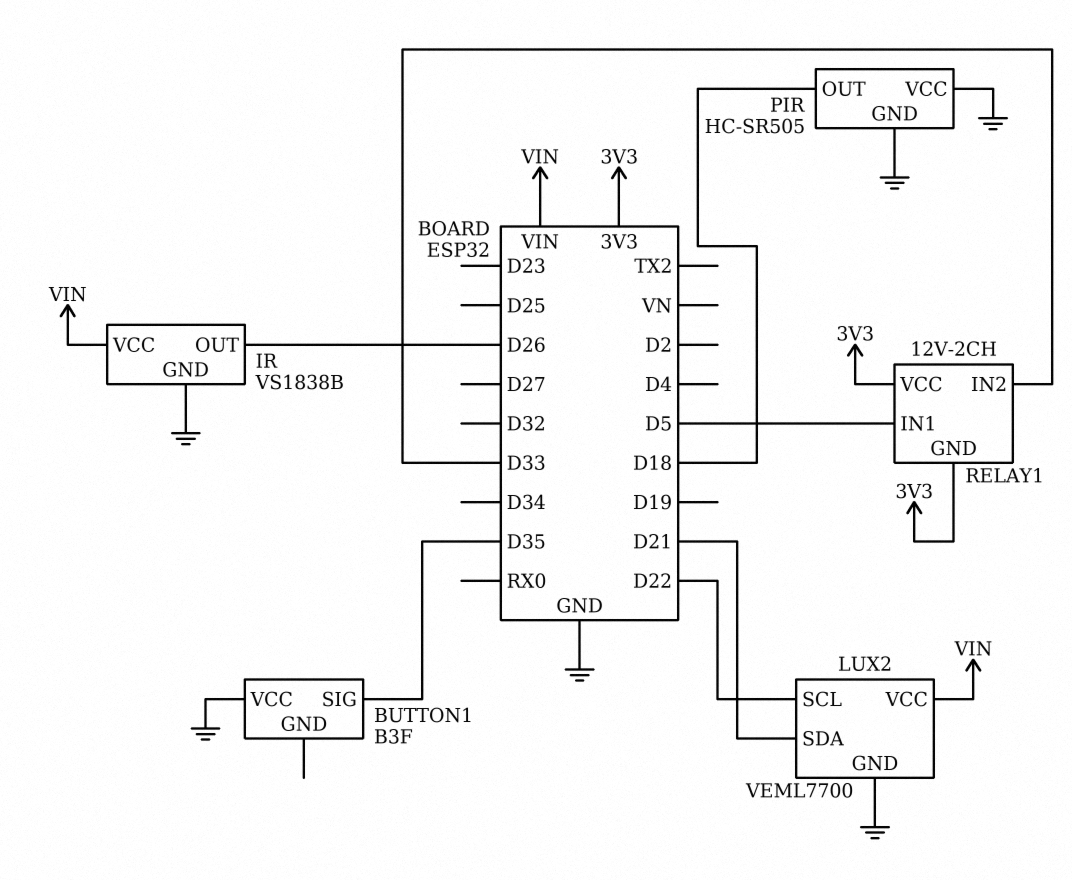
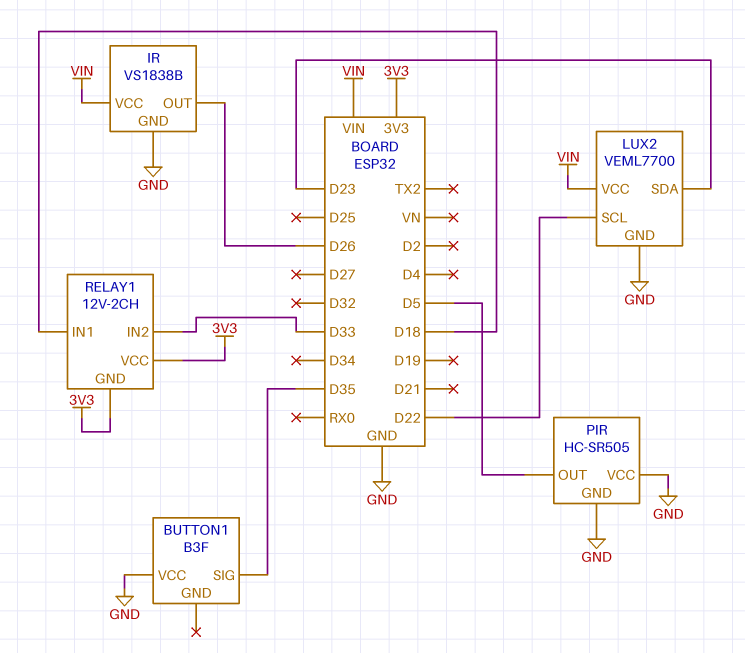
LUX2 pin SDA: D21 -> D23
PIR pin OUT: D18 -> D5
RELAY1 pin IN1: D5 -> D18

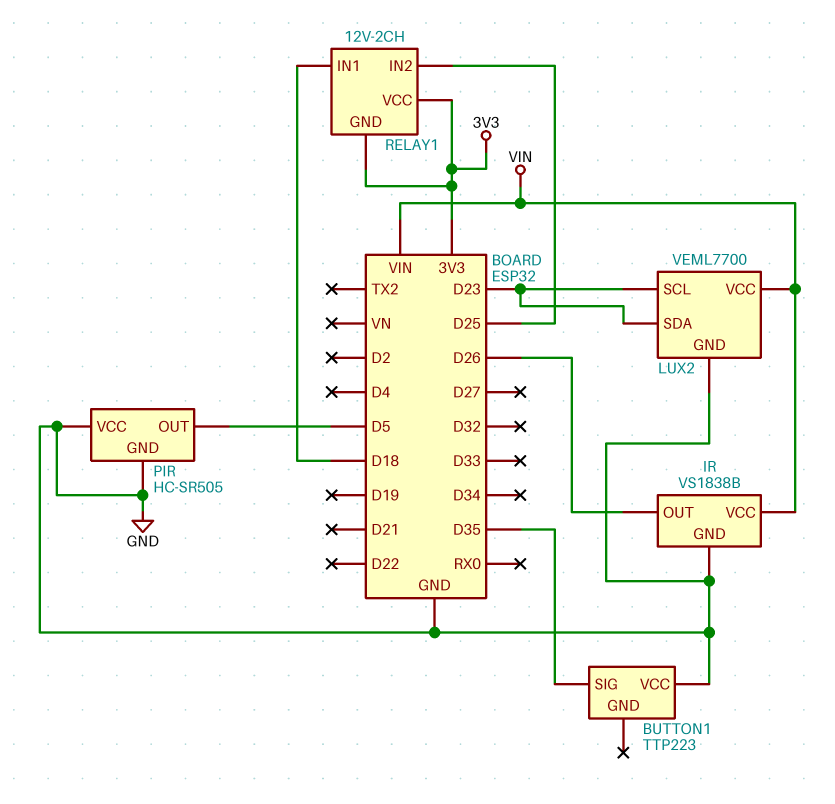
BUTTON1: B3F -> TTP223
LUX2 pin SCL: D22 -> D23
RELAY1 pin IN2: D33 -> D25

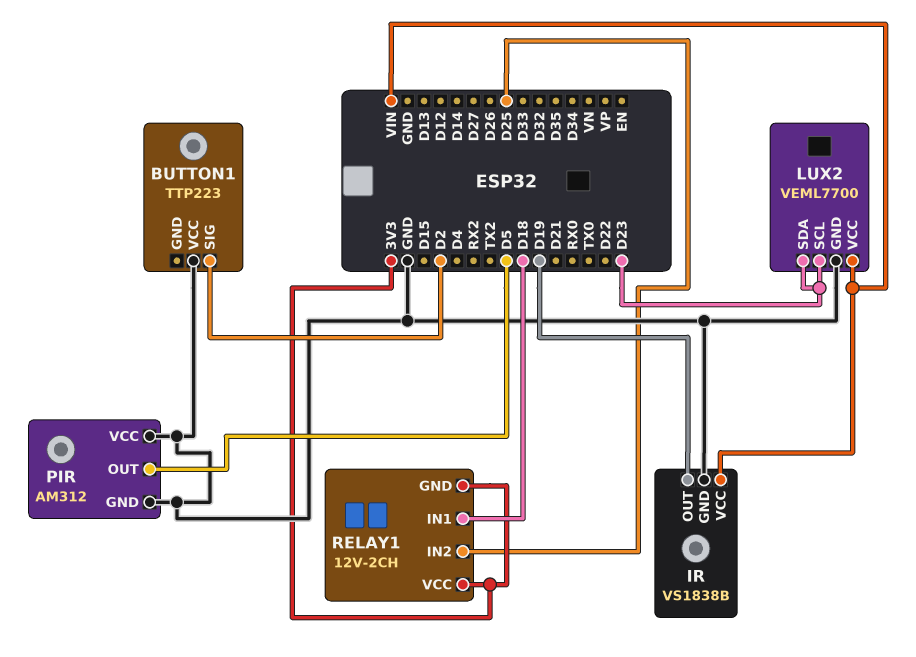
BUTTON1 pin SIG: D35 -> D2
IR pin OUT: D26 -> D19
PIR: HC-SR505 -> AM312

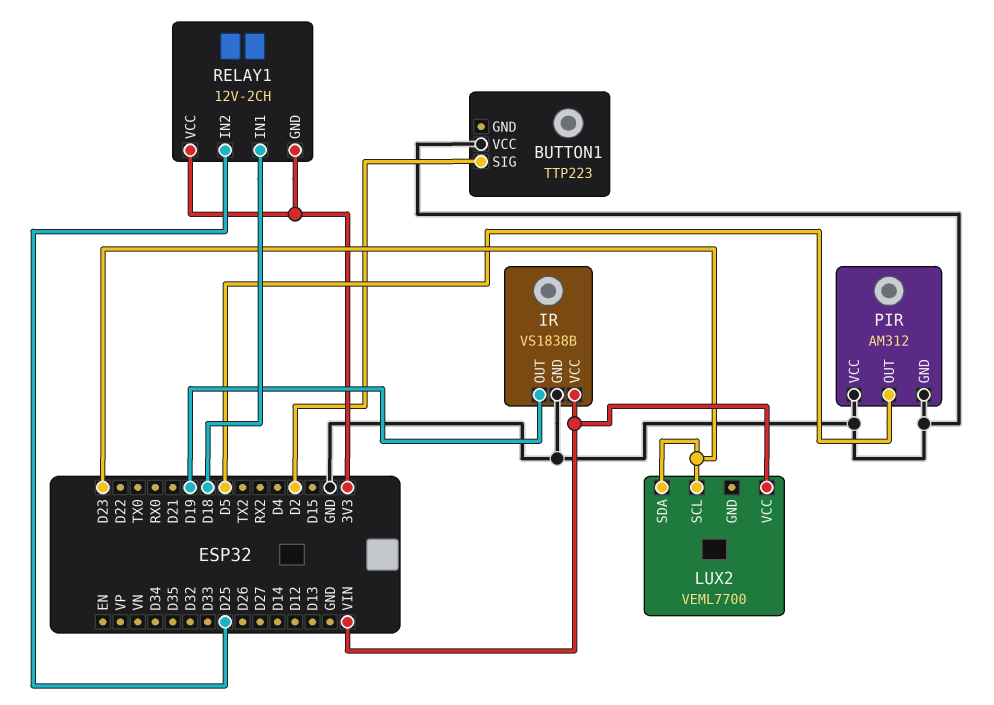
LUX2 pin GND: GND -> none

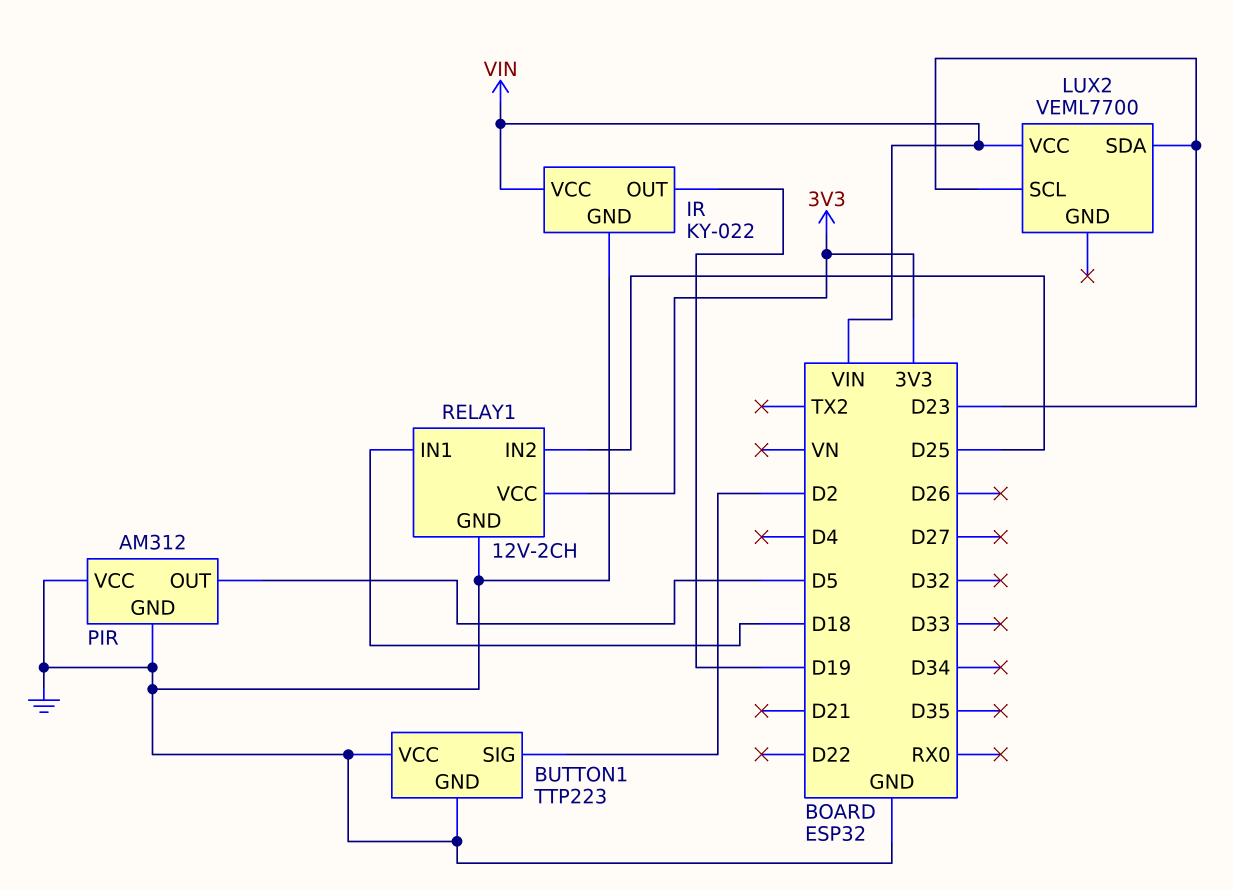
BUTTON1 pin GND: none -> GND
IR: VS1838B -> KY-022
RELAY1 pin GND: 3V3 -> GND

